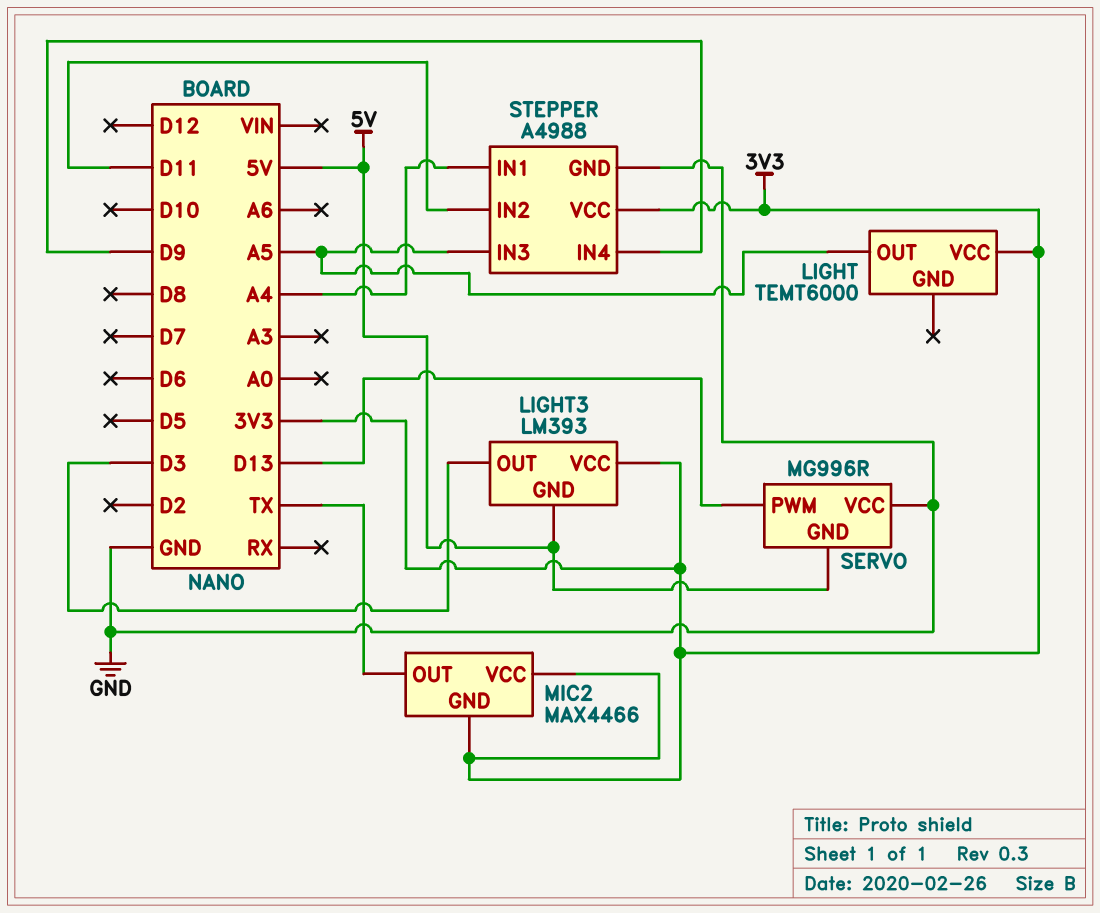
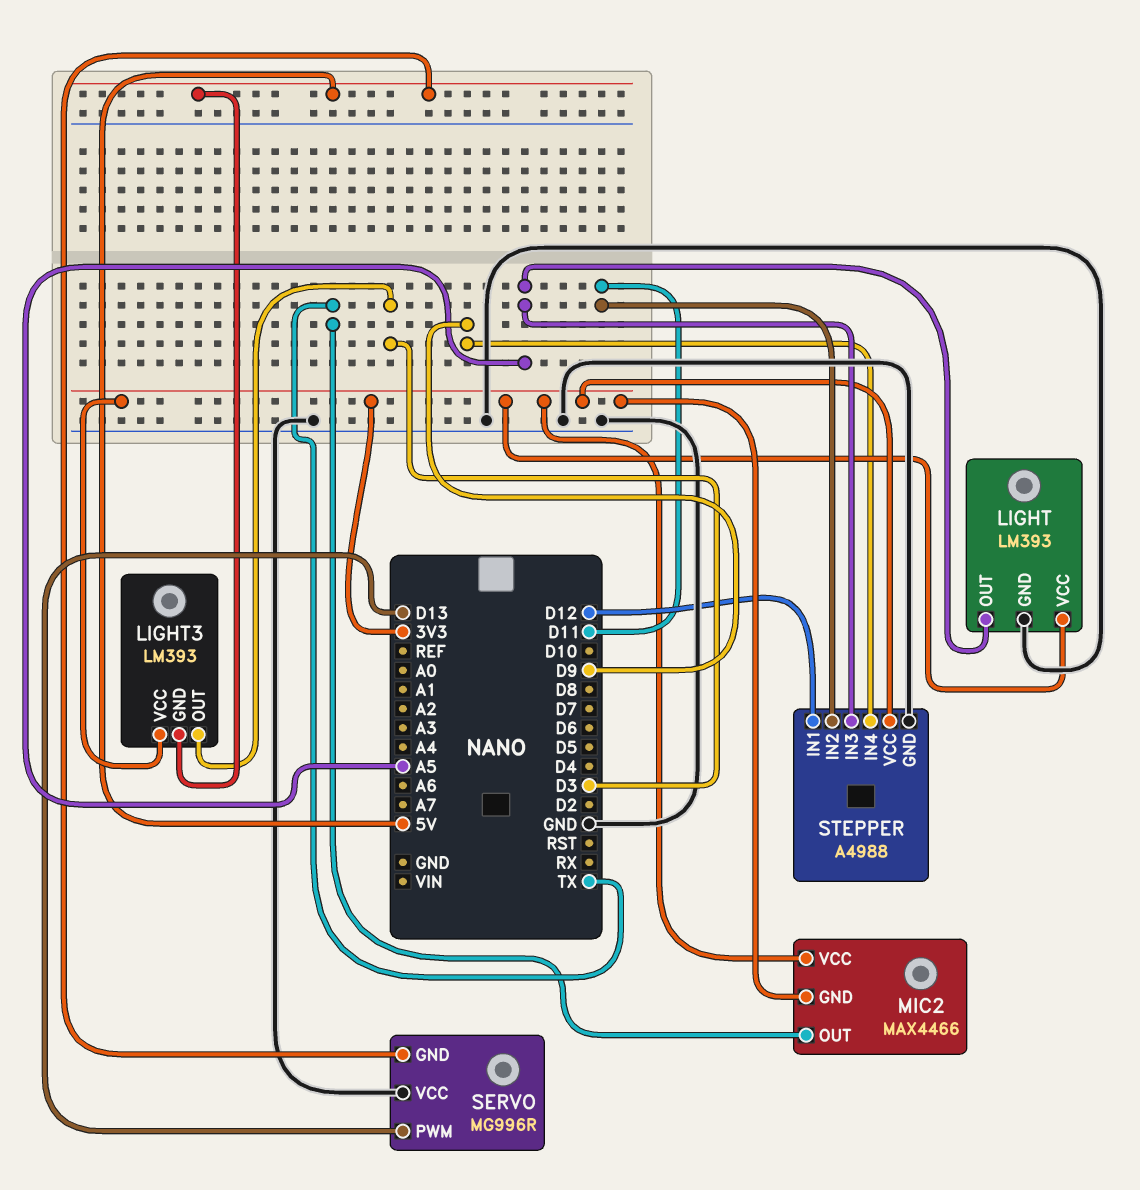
LIGHT: TEMT6000 -> LM393
LIGHT pin GND: none -> GND
STEPPER pin IN1: A4 -> D12

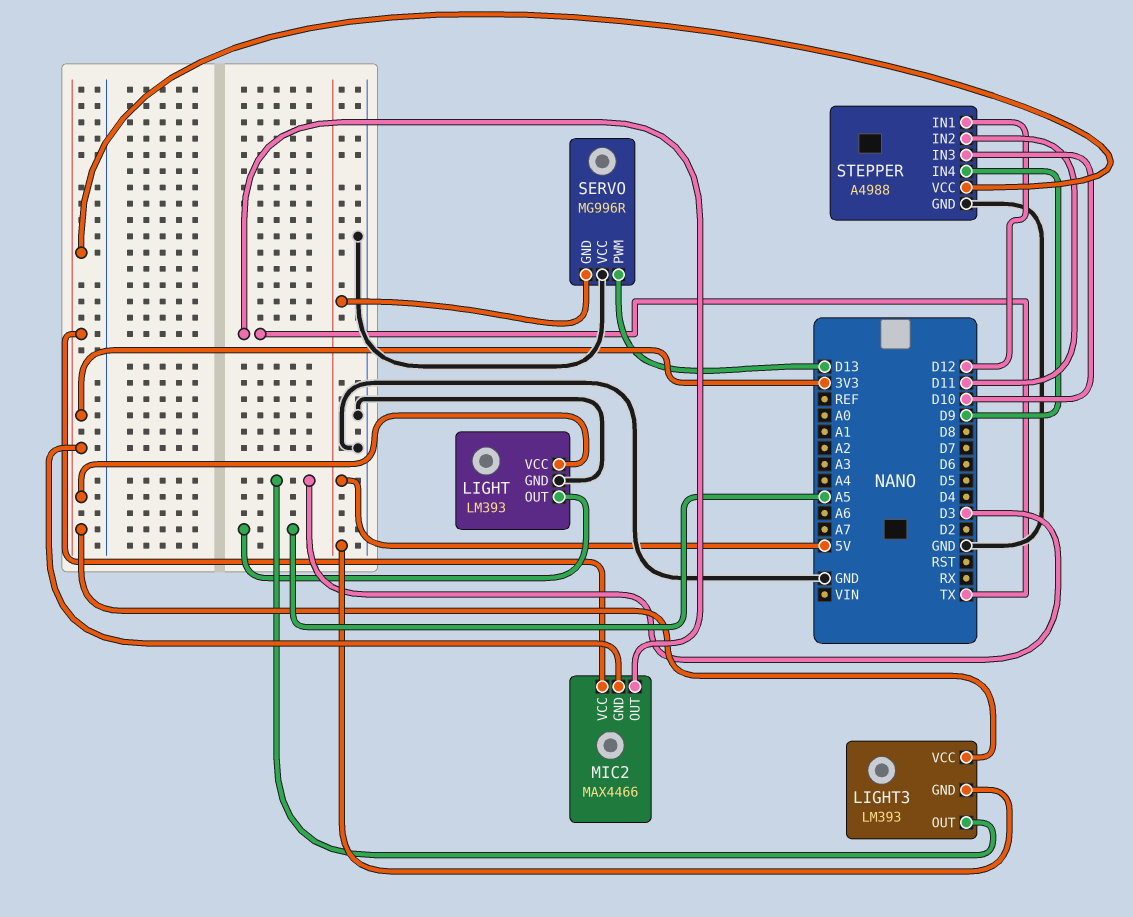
STEPPER pin IN3: A5 -> D10

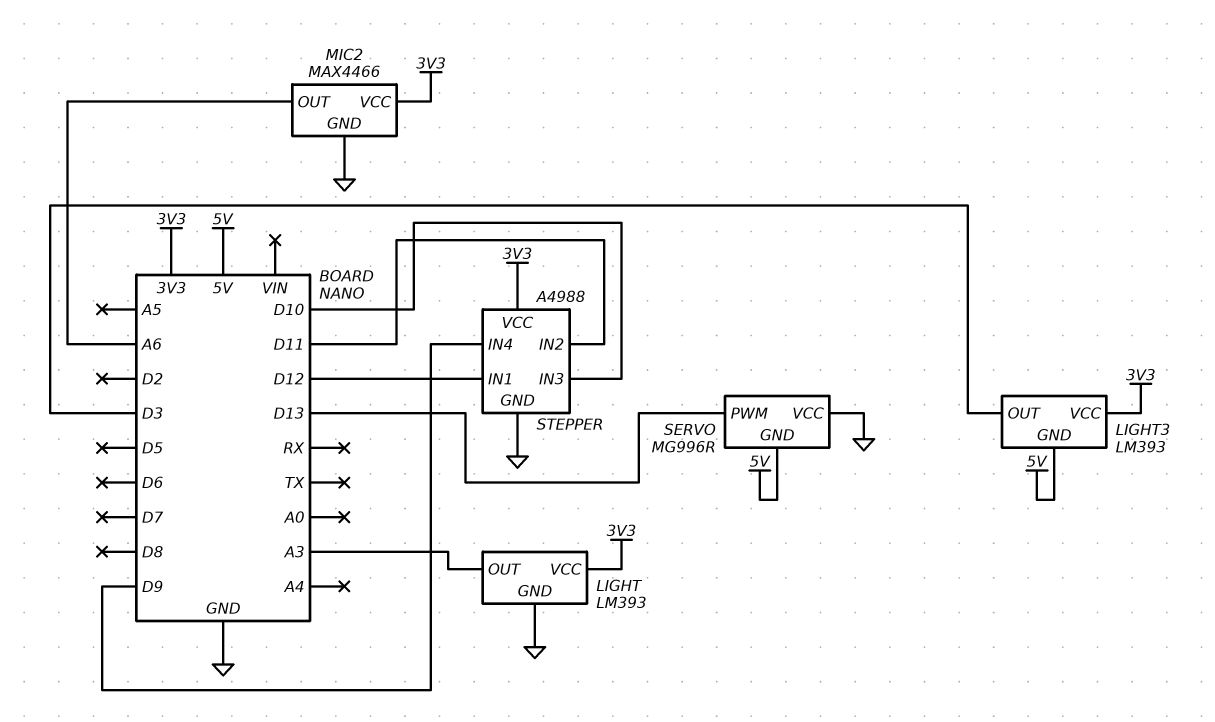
LIGHT pin OUT: A5 -> A3
MIC2 pin GND: 3V3 -> GND
MIC2 pin OUT: TX -> A6

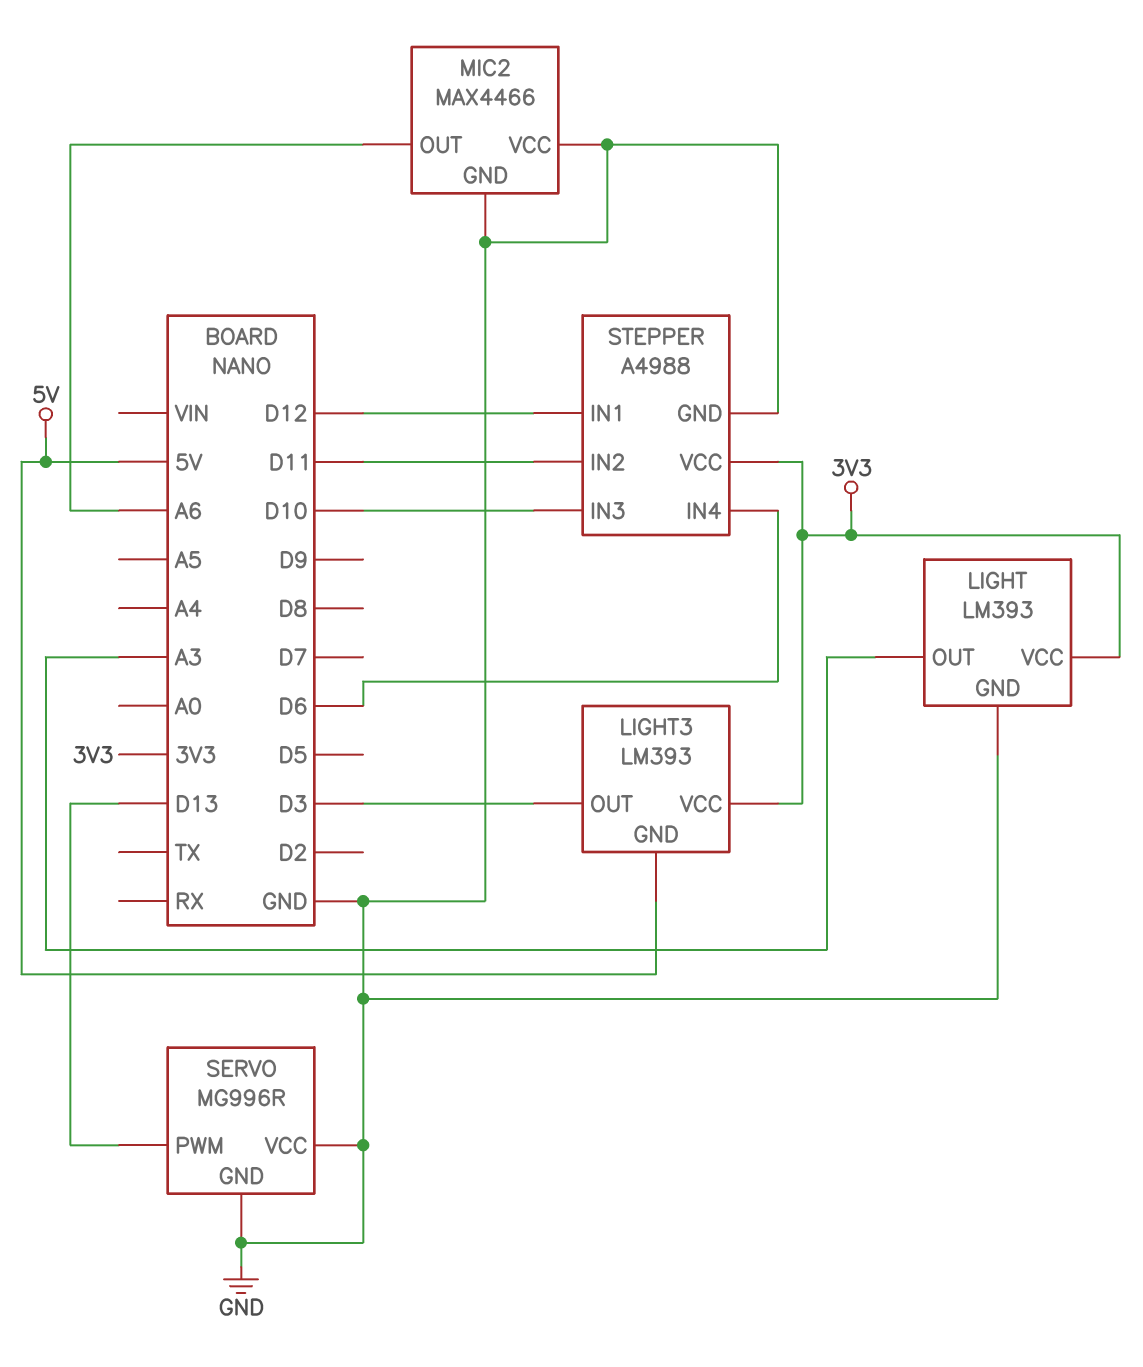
MIC2 pin VCC: 3V3 -> GND
SERVO pin GND: 5V -> GND
STEPPER pin IN4: D9 -> D6

